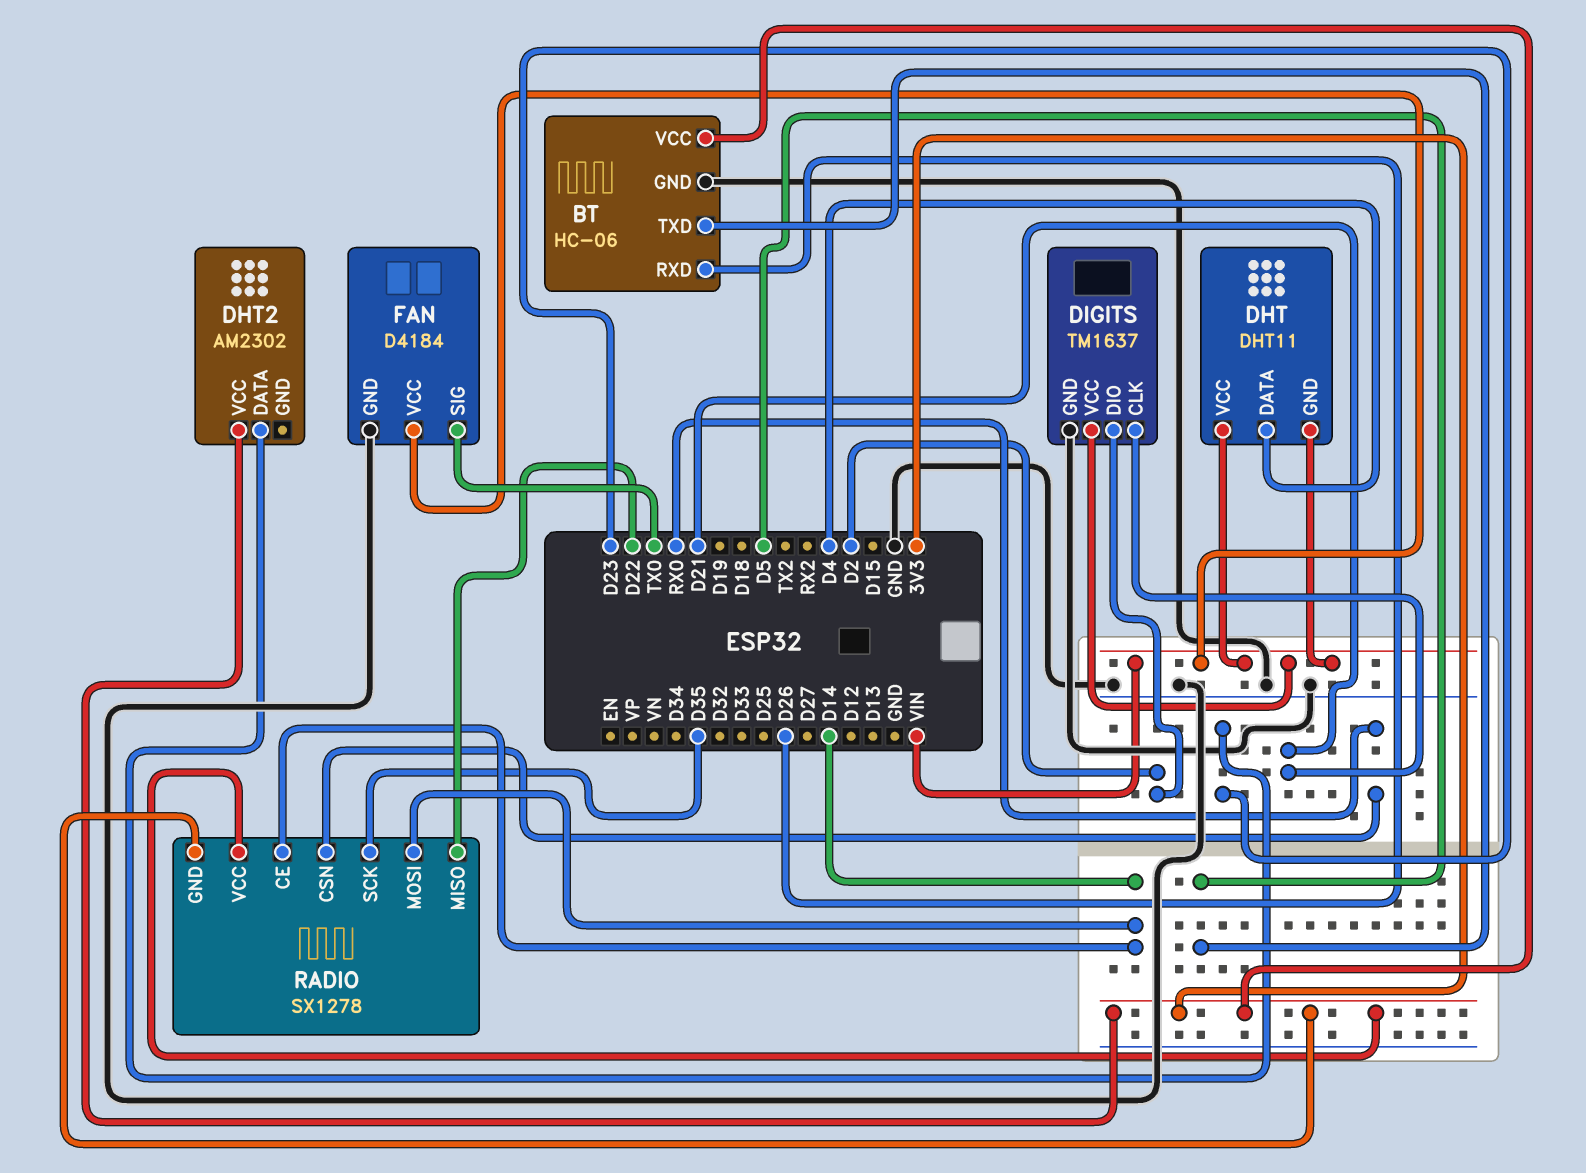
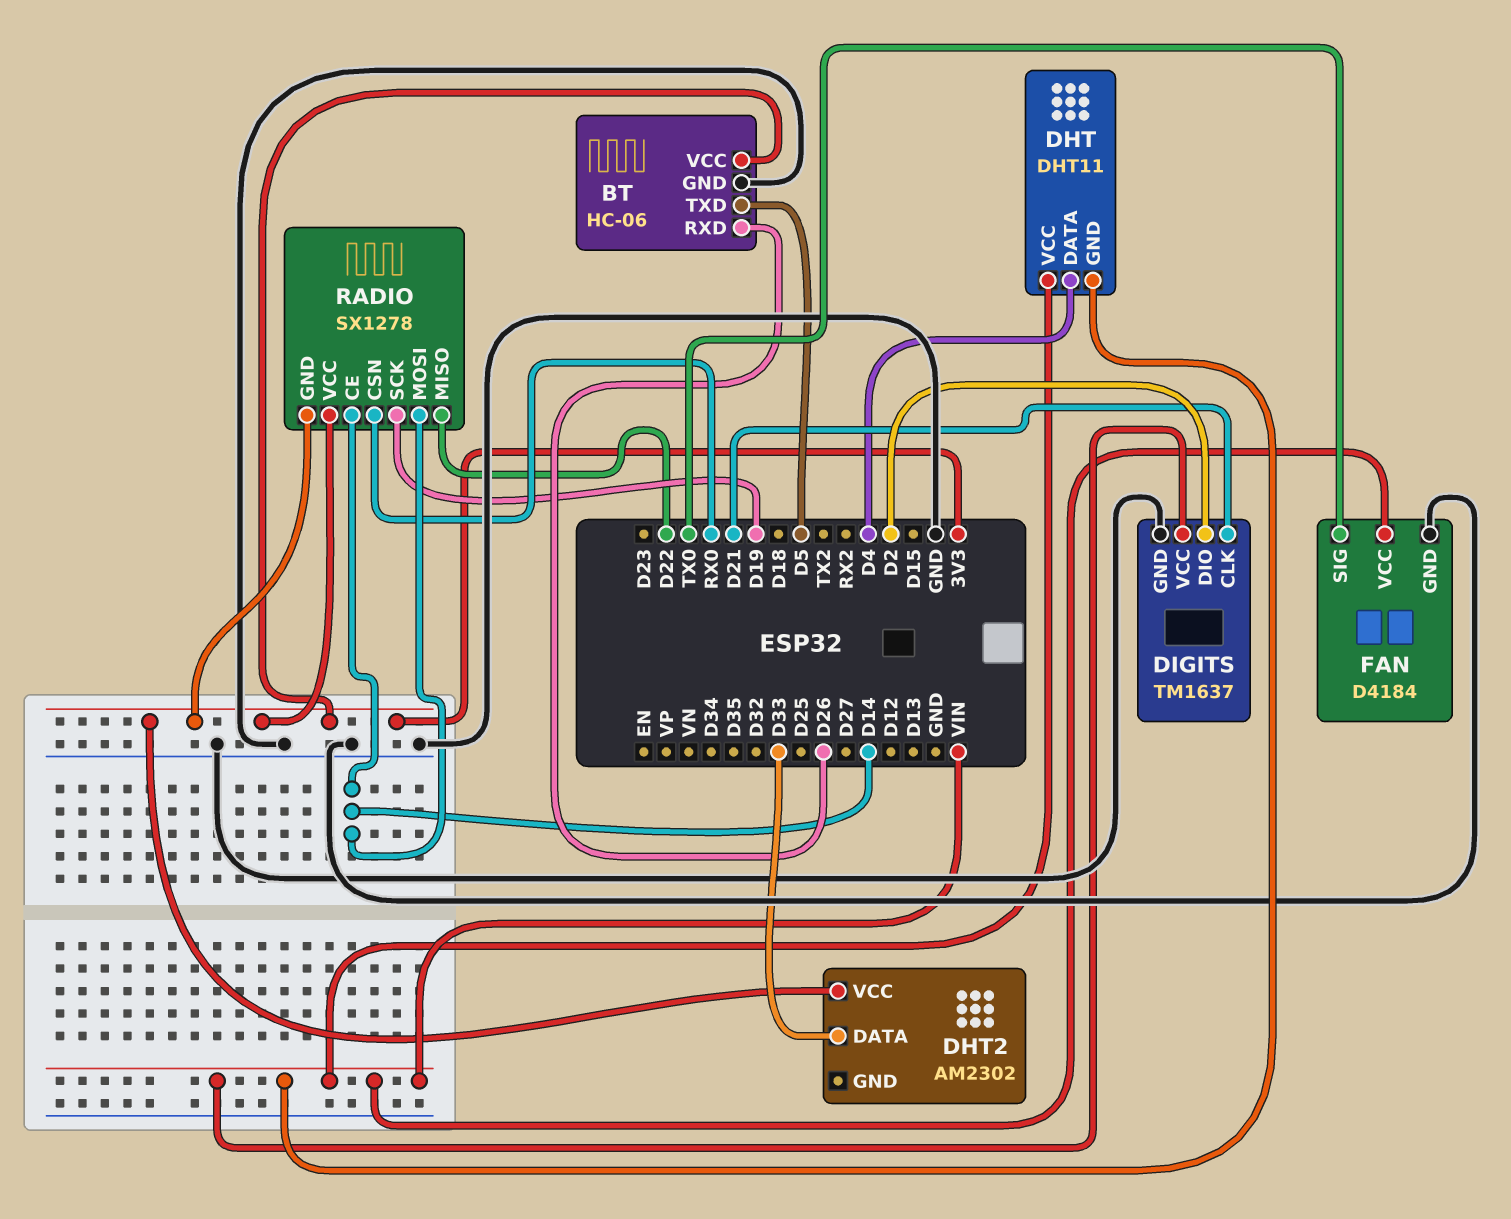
DHT2 pin DATA: D23 -> D33
RADIO pin SCK: D35 -> D19

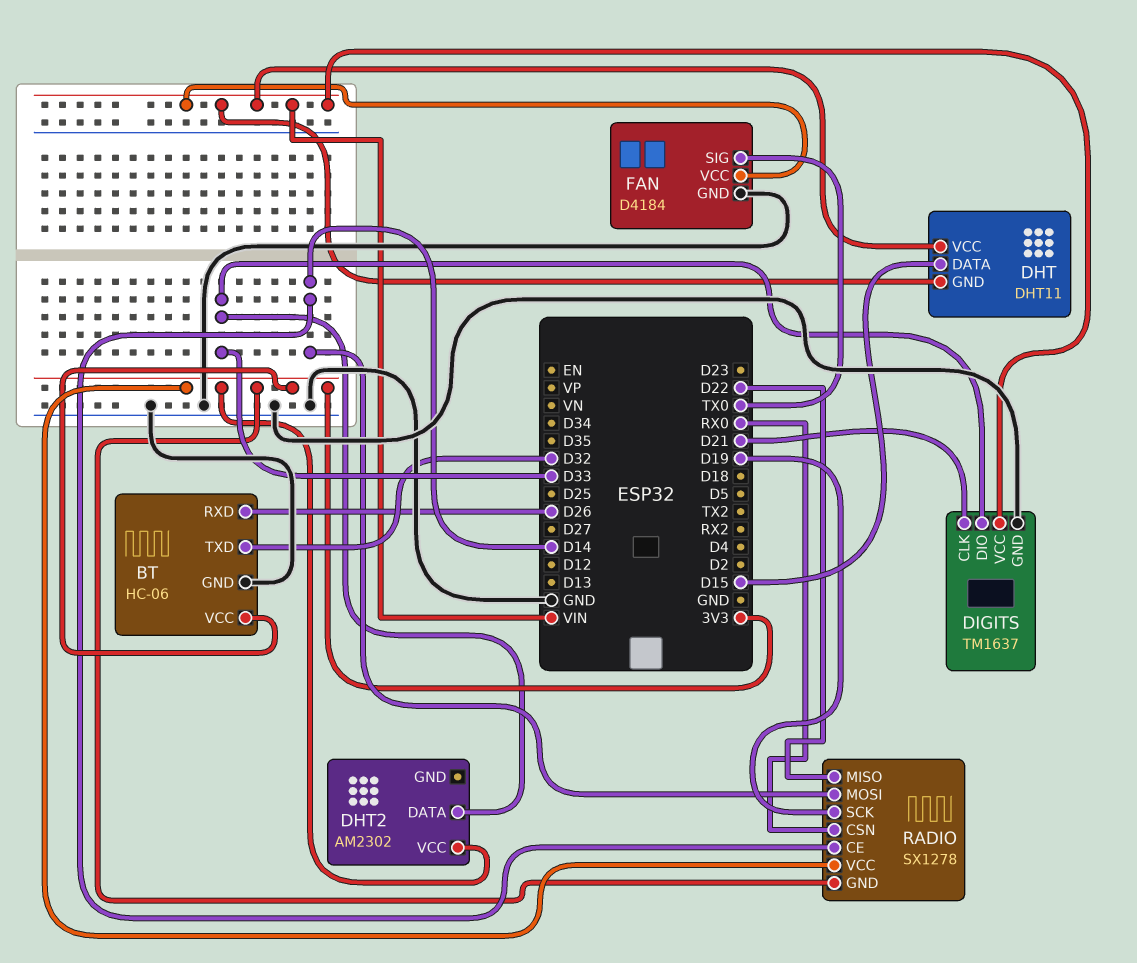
BT pin TXD: D5 -> D32
DHT pin DATA: D4 -> D15
DIGITS pin DIO: D2 -> D33

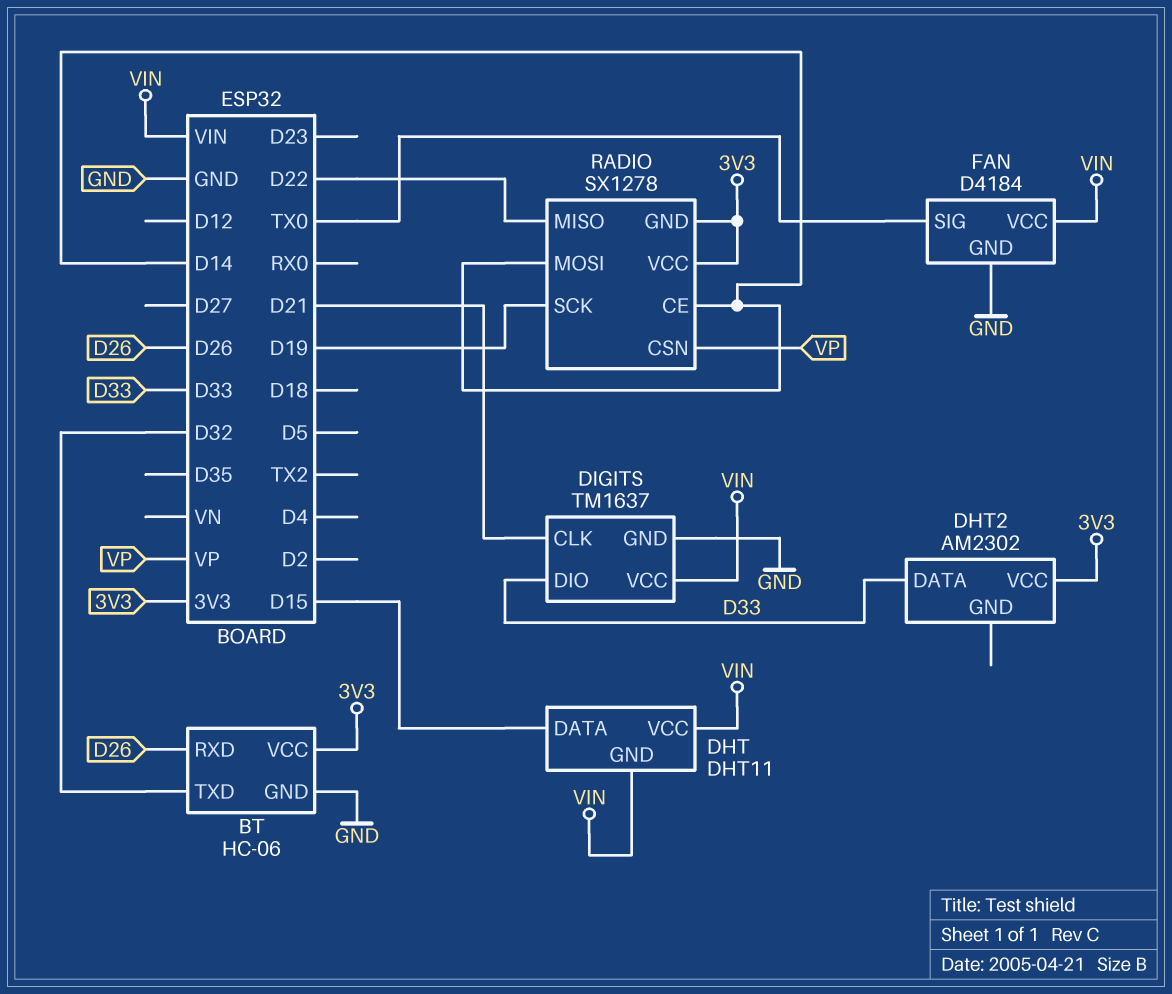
RADIO pin CSN: RX0 -> VP

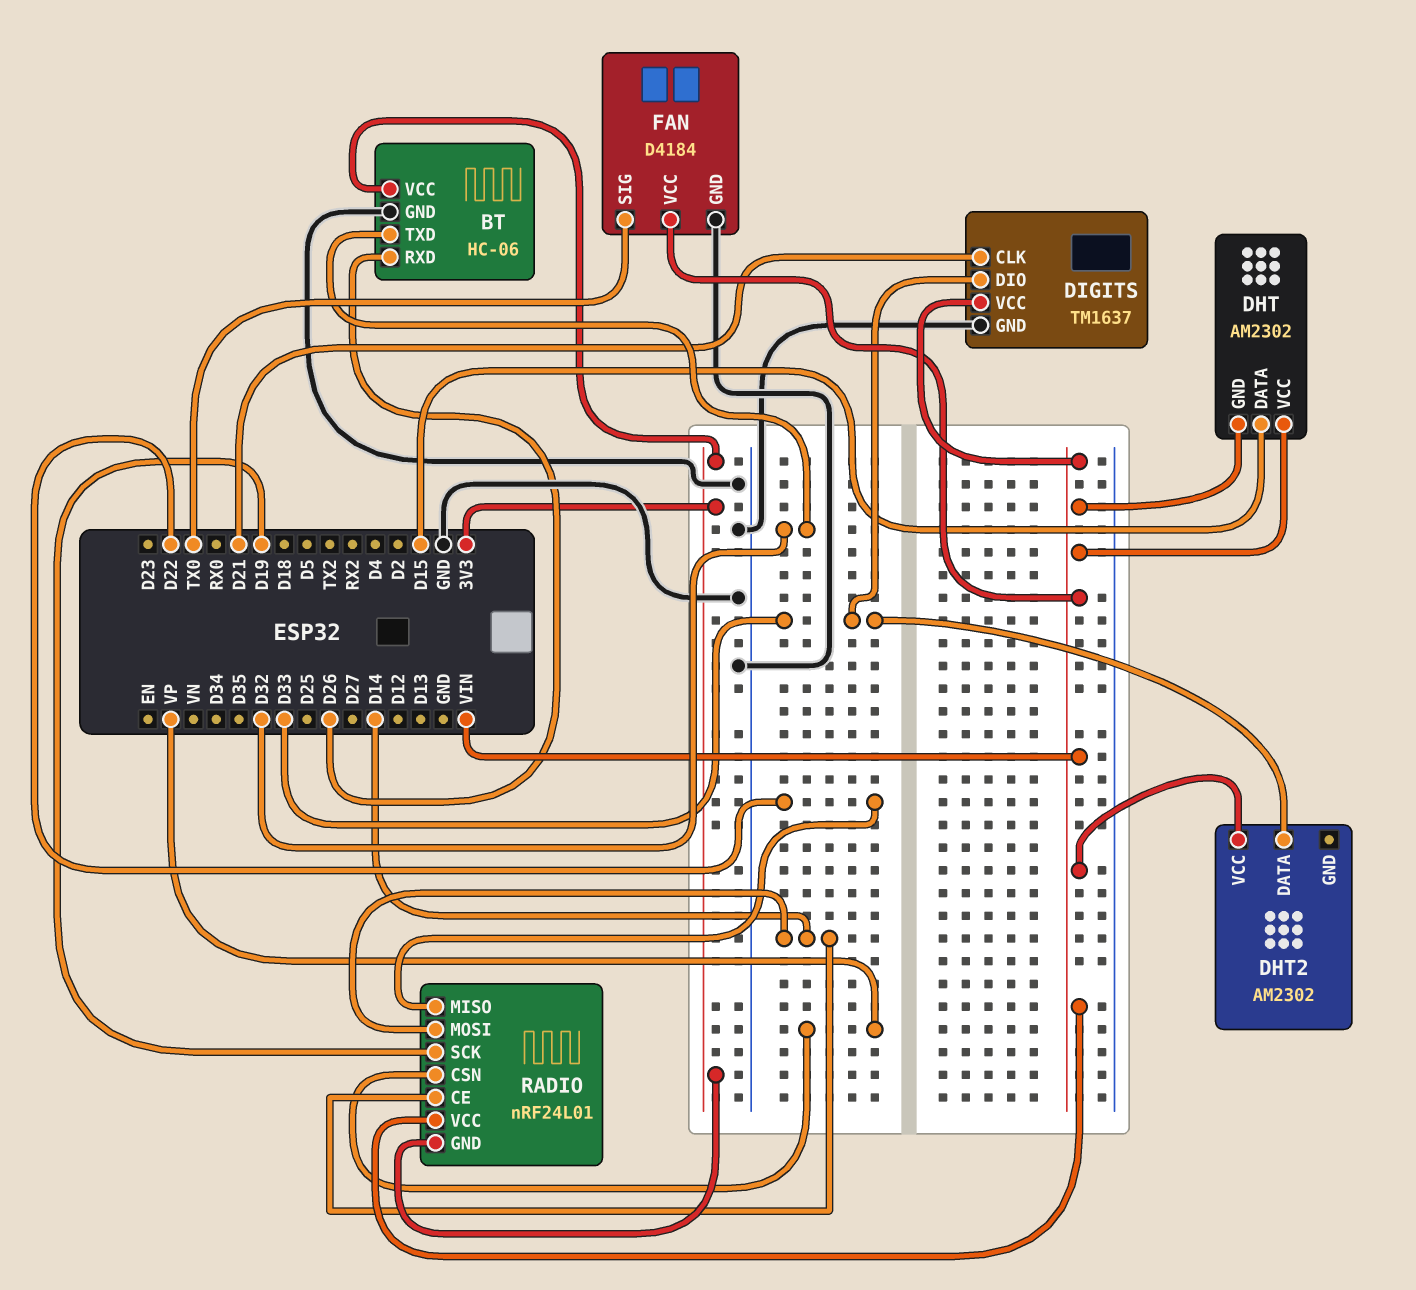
DHT: DHT11 -> AM2302
DHT2 pin VCC: 3V3 -> VIN
RADIO: SX1278 -> nRF24L01
RADIO pin VCC: 3V3 -> VIN

